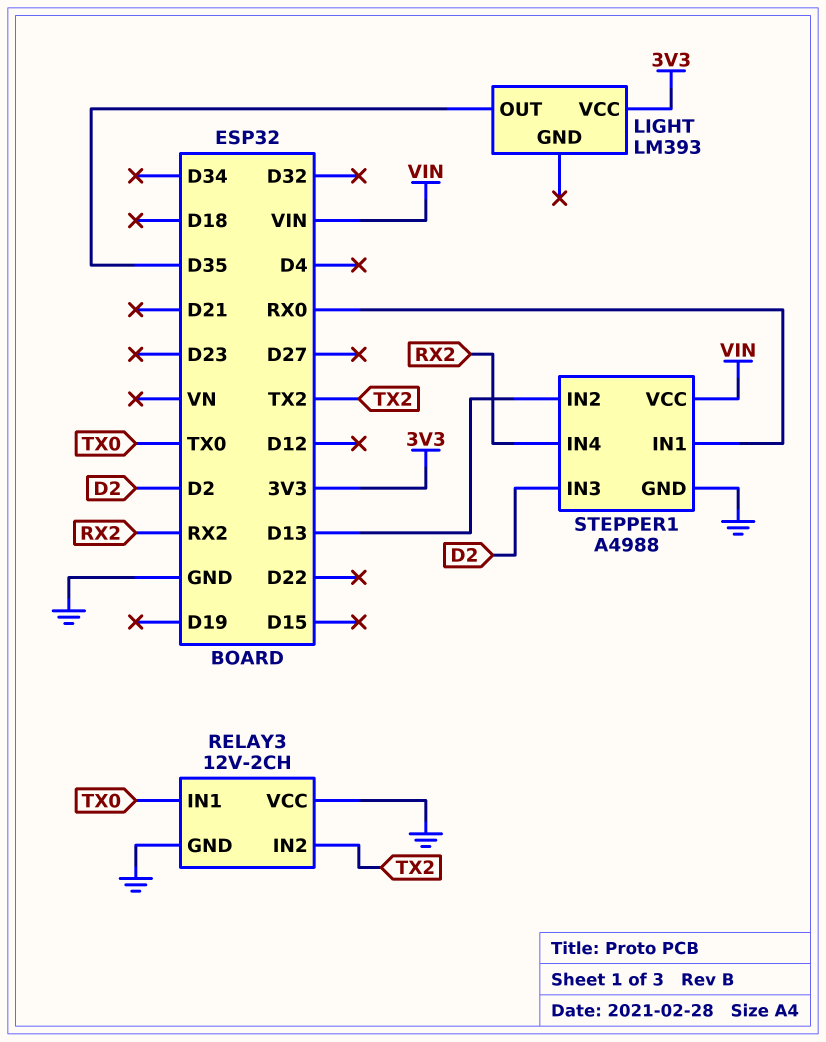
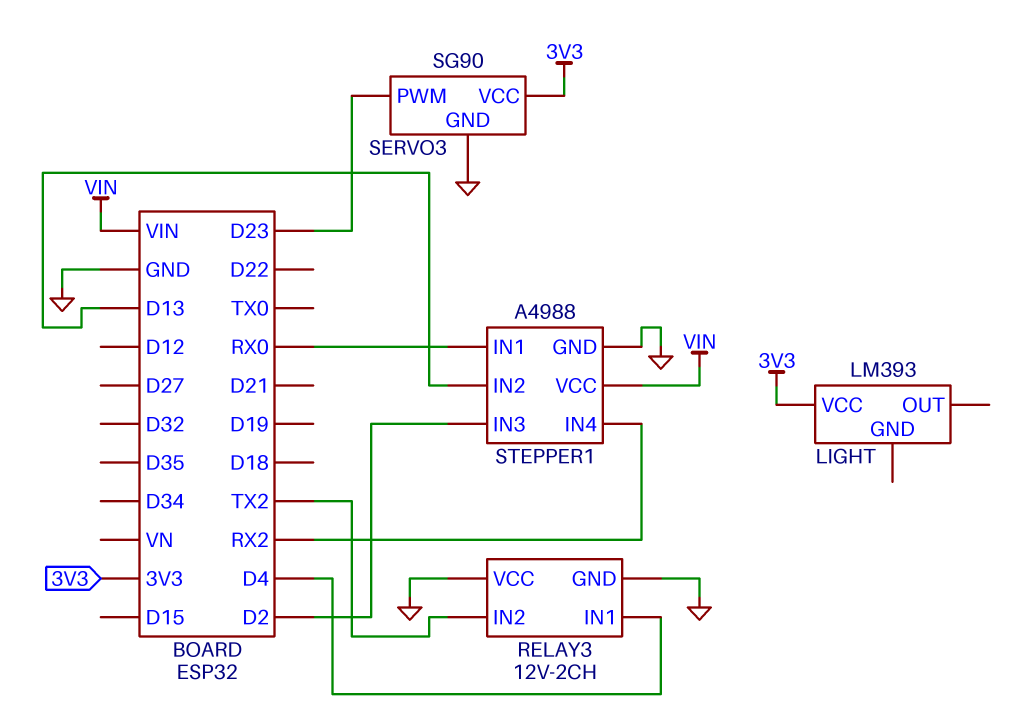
LIGHT pin OUT: D35 -> none
RELAY3 pin IN1: TX0 -> D4
SERVO3: none -> SG90
SERVO3 pin GND: none -> GND
SERVO3 pin PWM: none -> D23
SERVO3 pin VCC: none -> 3V3

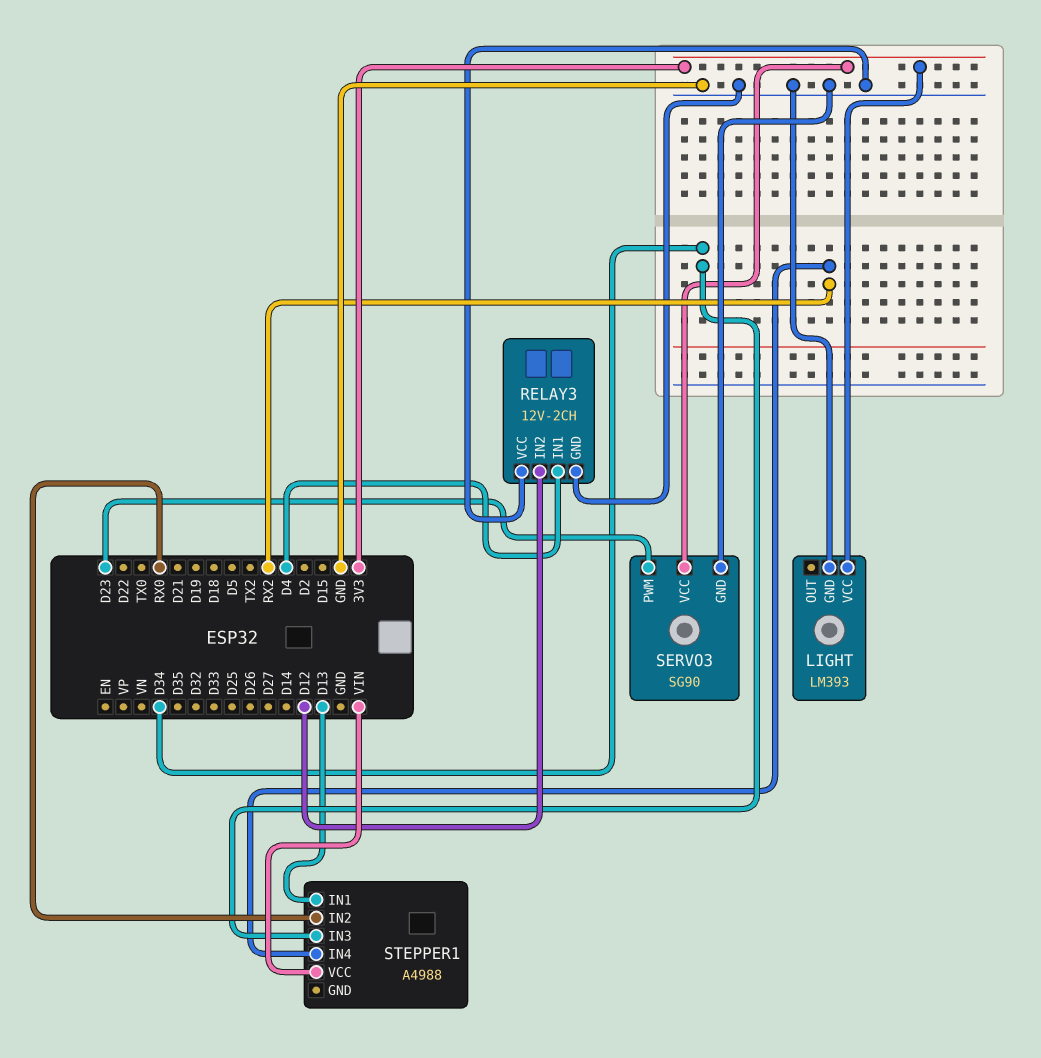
LIGHT pin GND: none -> GND
RELAY3 pin IN2: TX2 -> D12
STEPPER1 pin GND: GND -> none
STEPPER1 pin IN1: RX0 -> D13
STEPPER1 pin IN2: D13 -> RX0
STEPPER1 pin IN3: D2 -> D34

